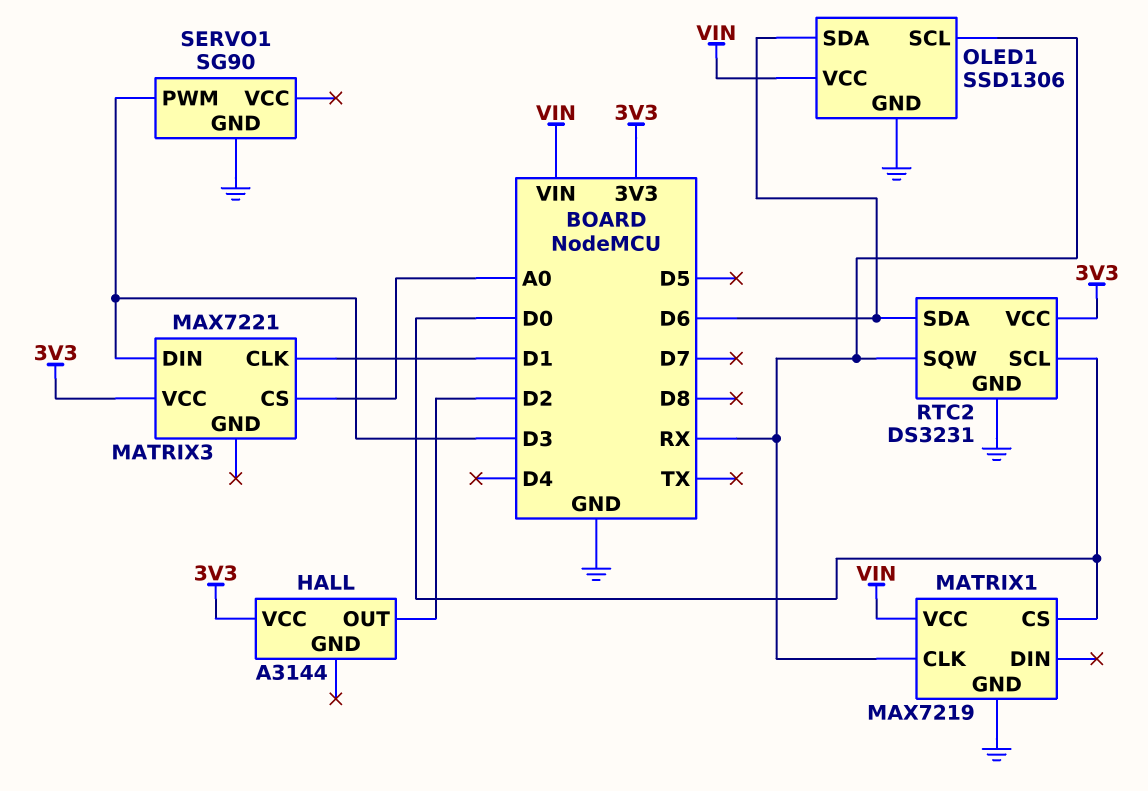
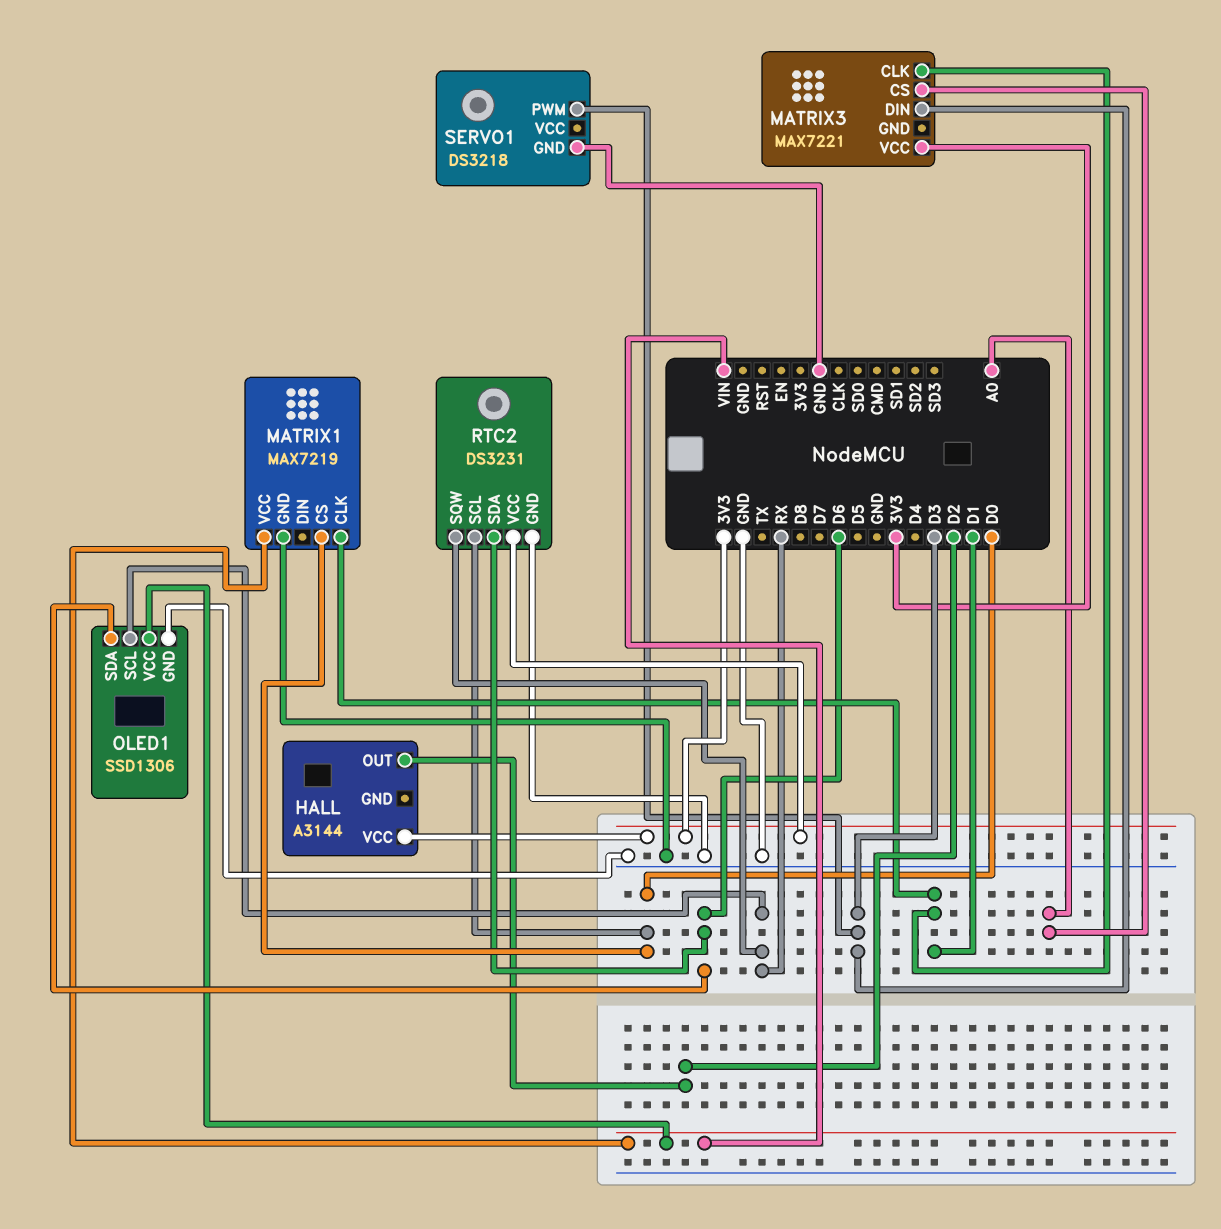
MATRIX1 pin CLK: RX -> D1
SERVO1: SG90 -> DS3218

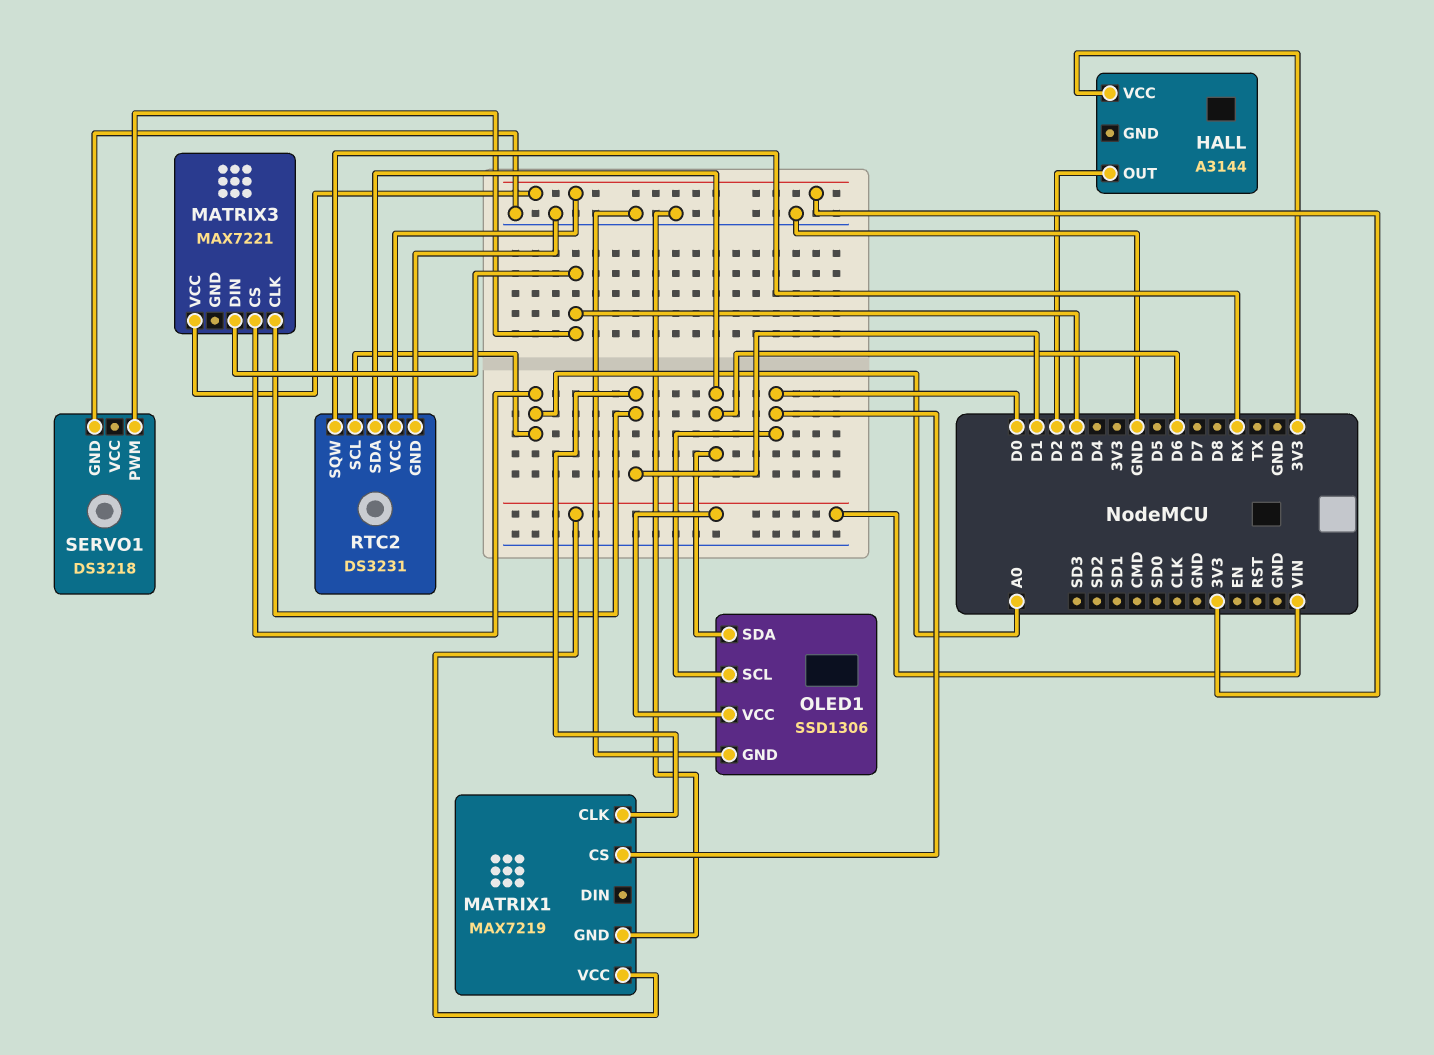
OLED1 pin SCL: RX -> D0
RTC2 pin SCL: D0 -> A0

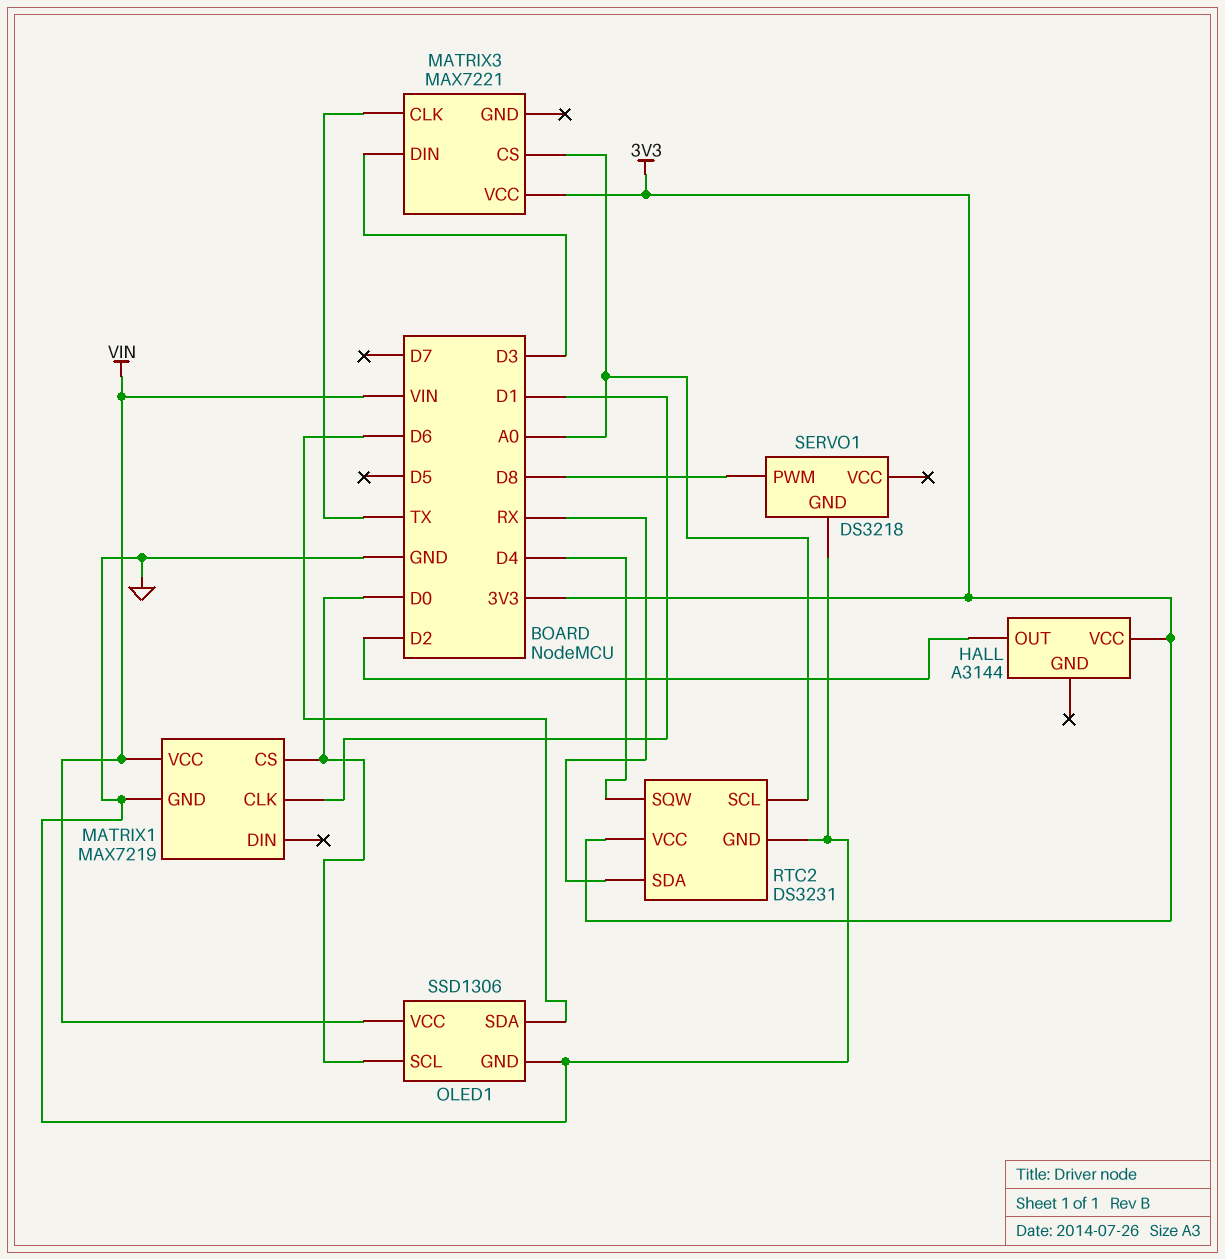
MATRIX3 pin CLK: D1 -> TX
RTC2 pin SDA: D6 -> RX
RTC2 pin SQW: RX -> D4
SERVO1 pin PWM: D3 -> D8

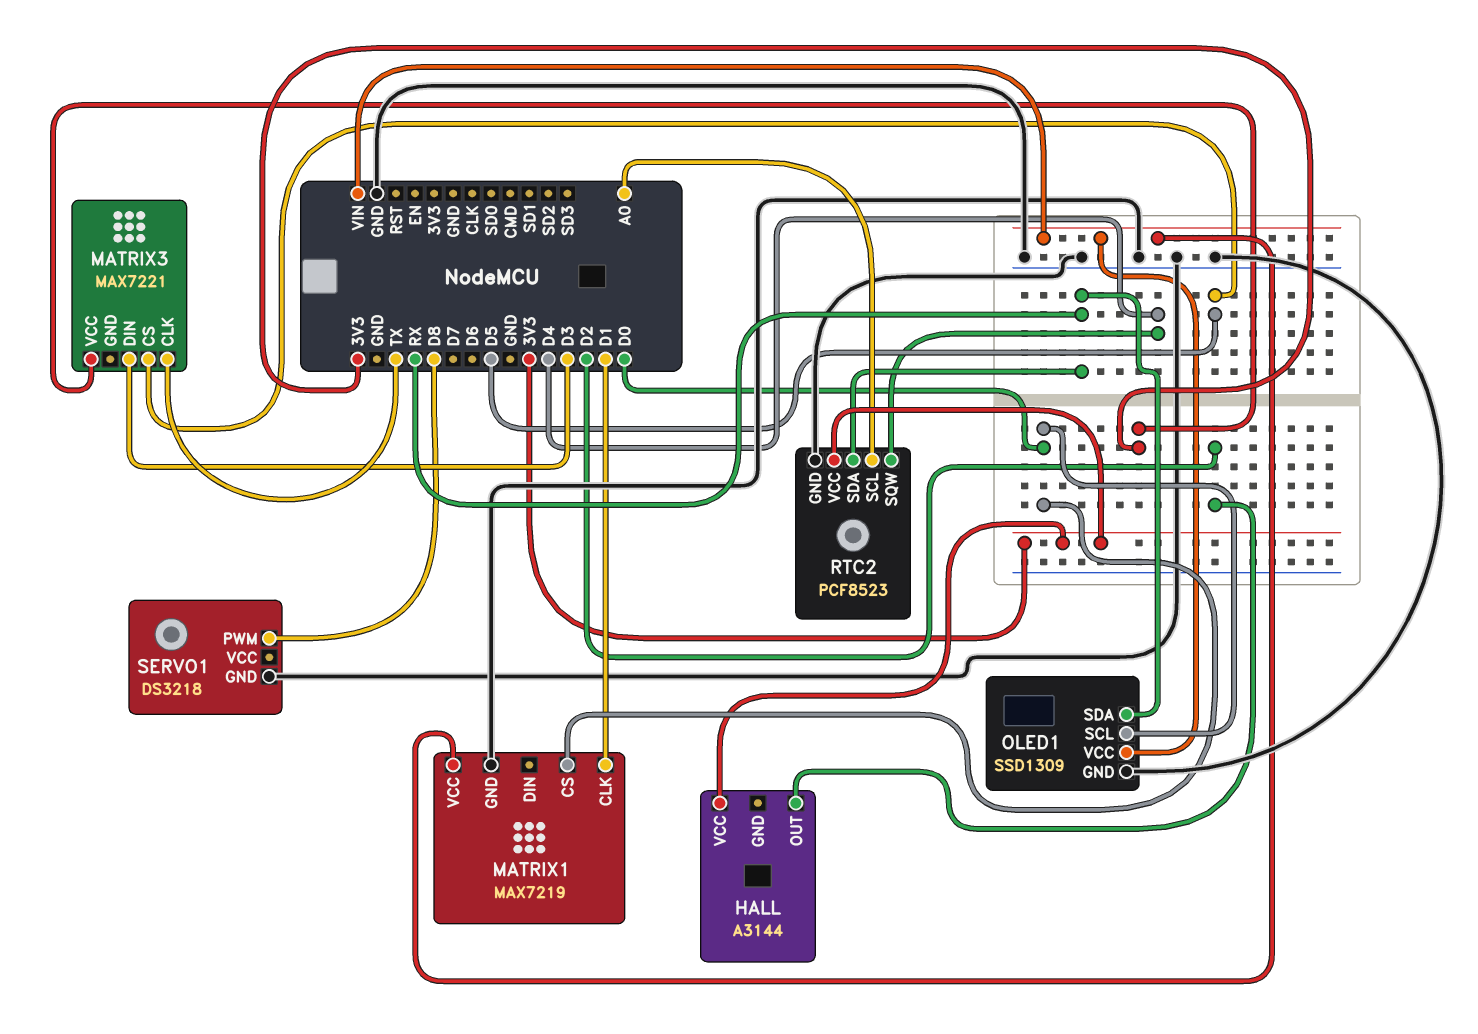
MATRIX3 pin CS: A0 -> D5
OLED1: SSD1306 -> SSD1309
OLED1 pin SDA: D6 -> RX
RTC2: DS3231 -> PCF8523

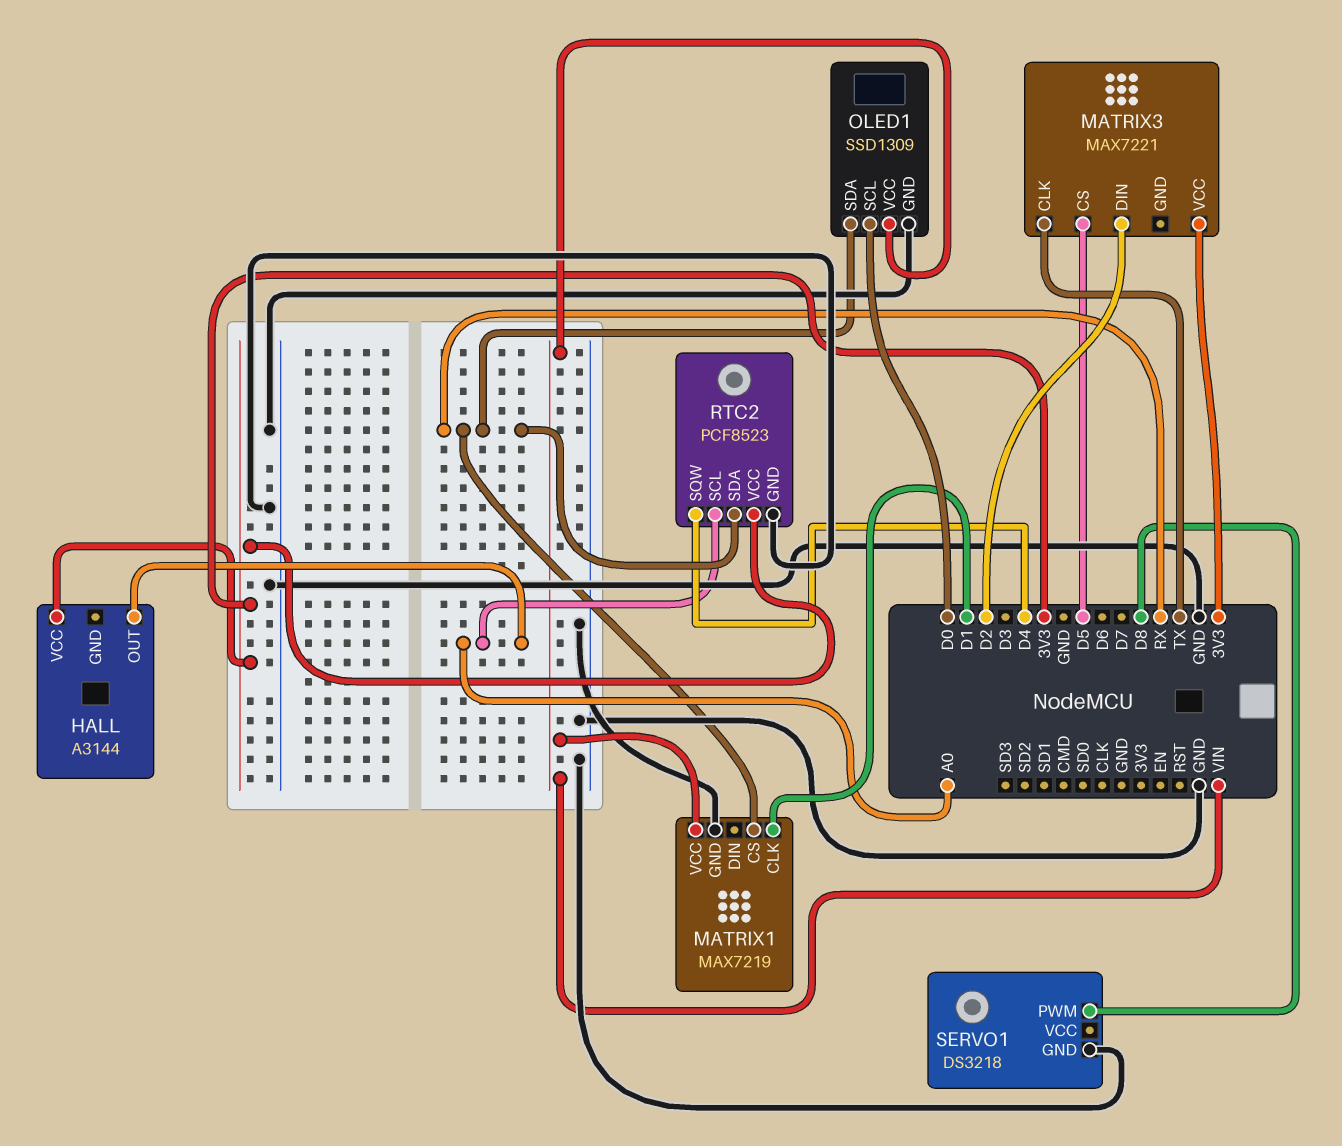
HALL pin OUT: D2 -> A0
MATRIX1 pin CS: D0 -> RX
MATRIX3 pin DIN: D3 -> D2

